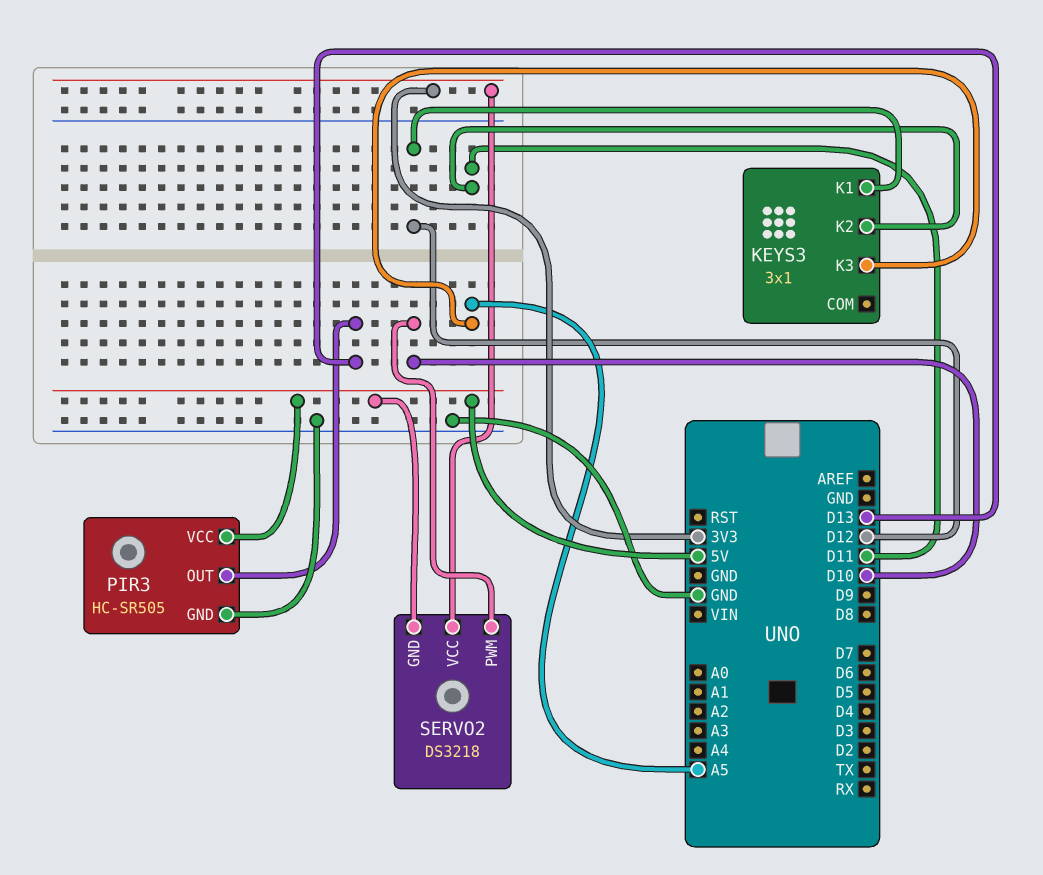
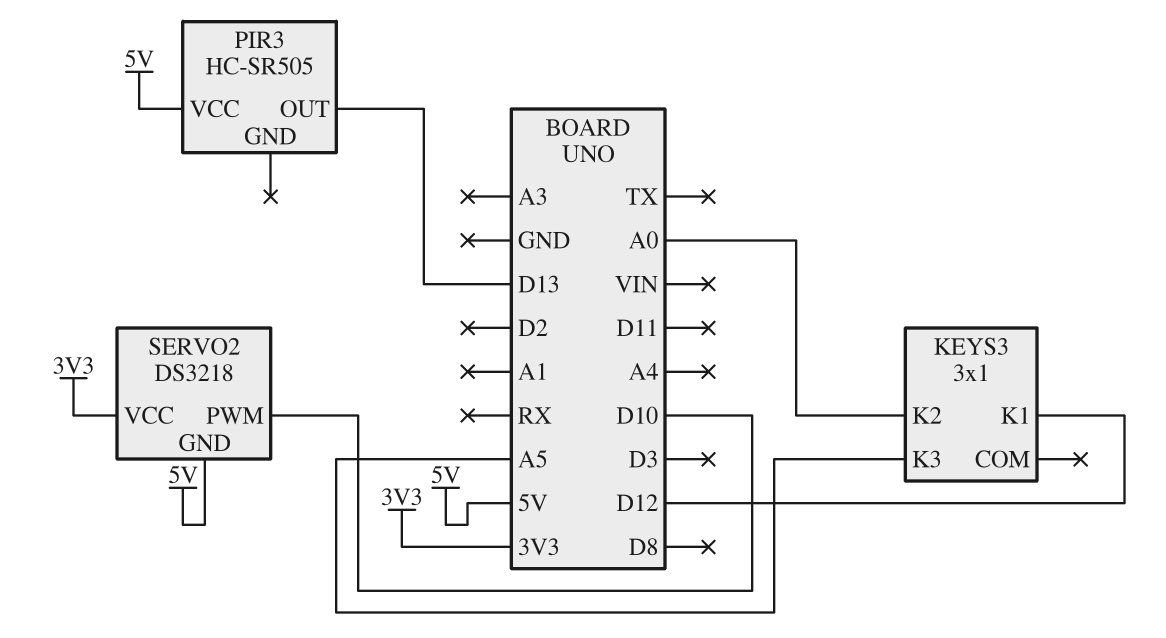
KEYS3 pin K2: D11 -> A0
PIR3 pin GND: GND -> none

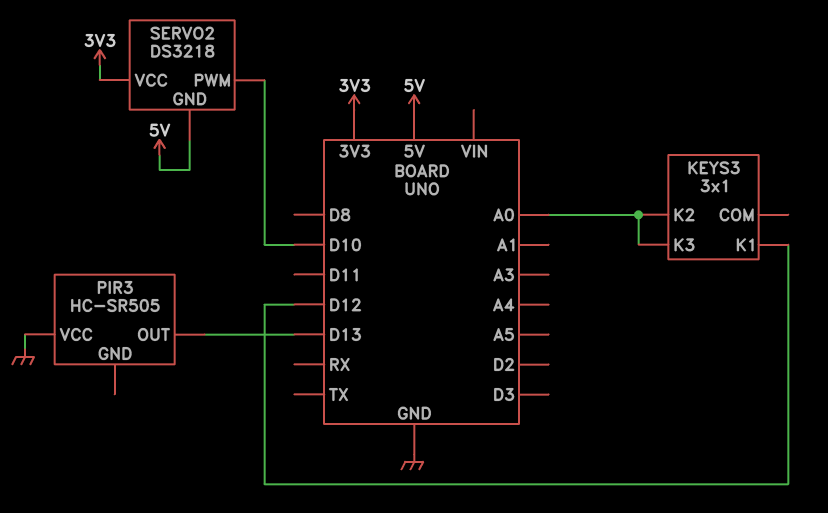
KEYS3 pin K3: A5 -> A0
PIR3 pin VCC: 5V -> GND

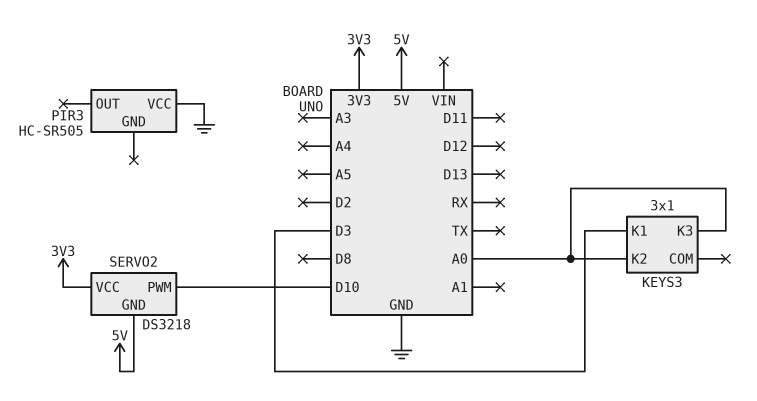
KEYS3 pin K1: D12 -> D3
PIR3 pin OUT: D13 -> none

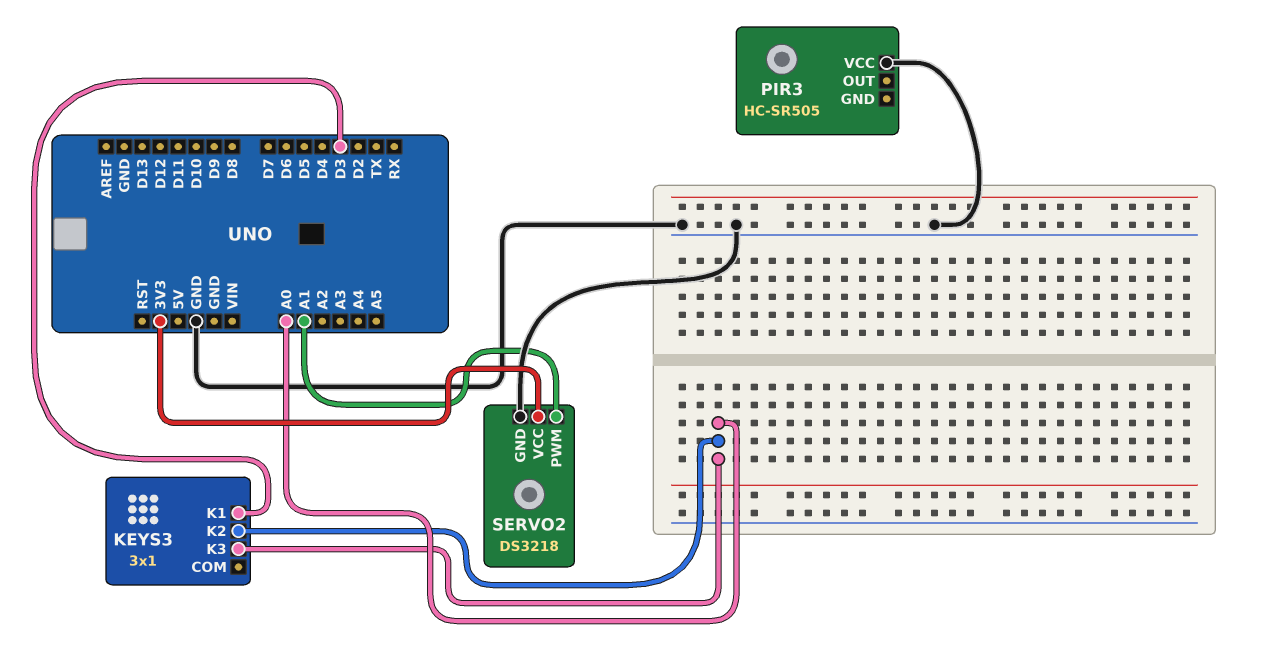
SERVO2 pin GND: 5V -> GND
SERVO2 pin PWM: D10 -> A1

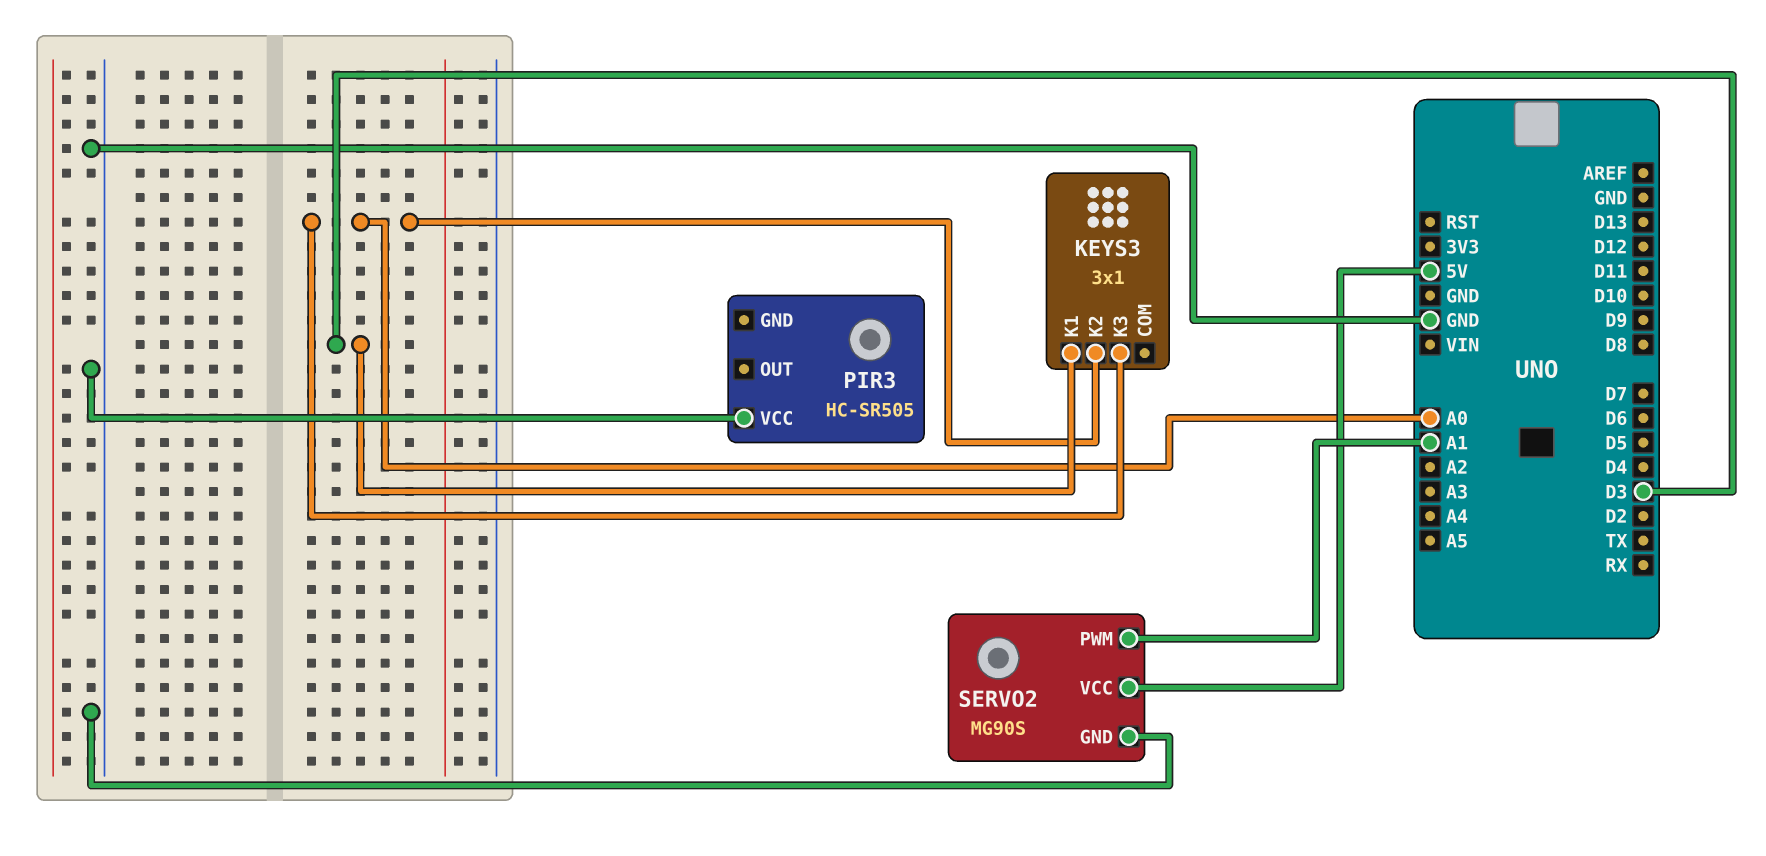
SERVO2: DS3218 -> MG90S
SERVO2 pin VCC: 3V3 -> 5V

